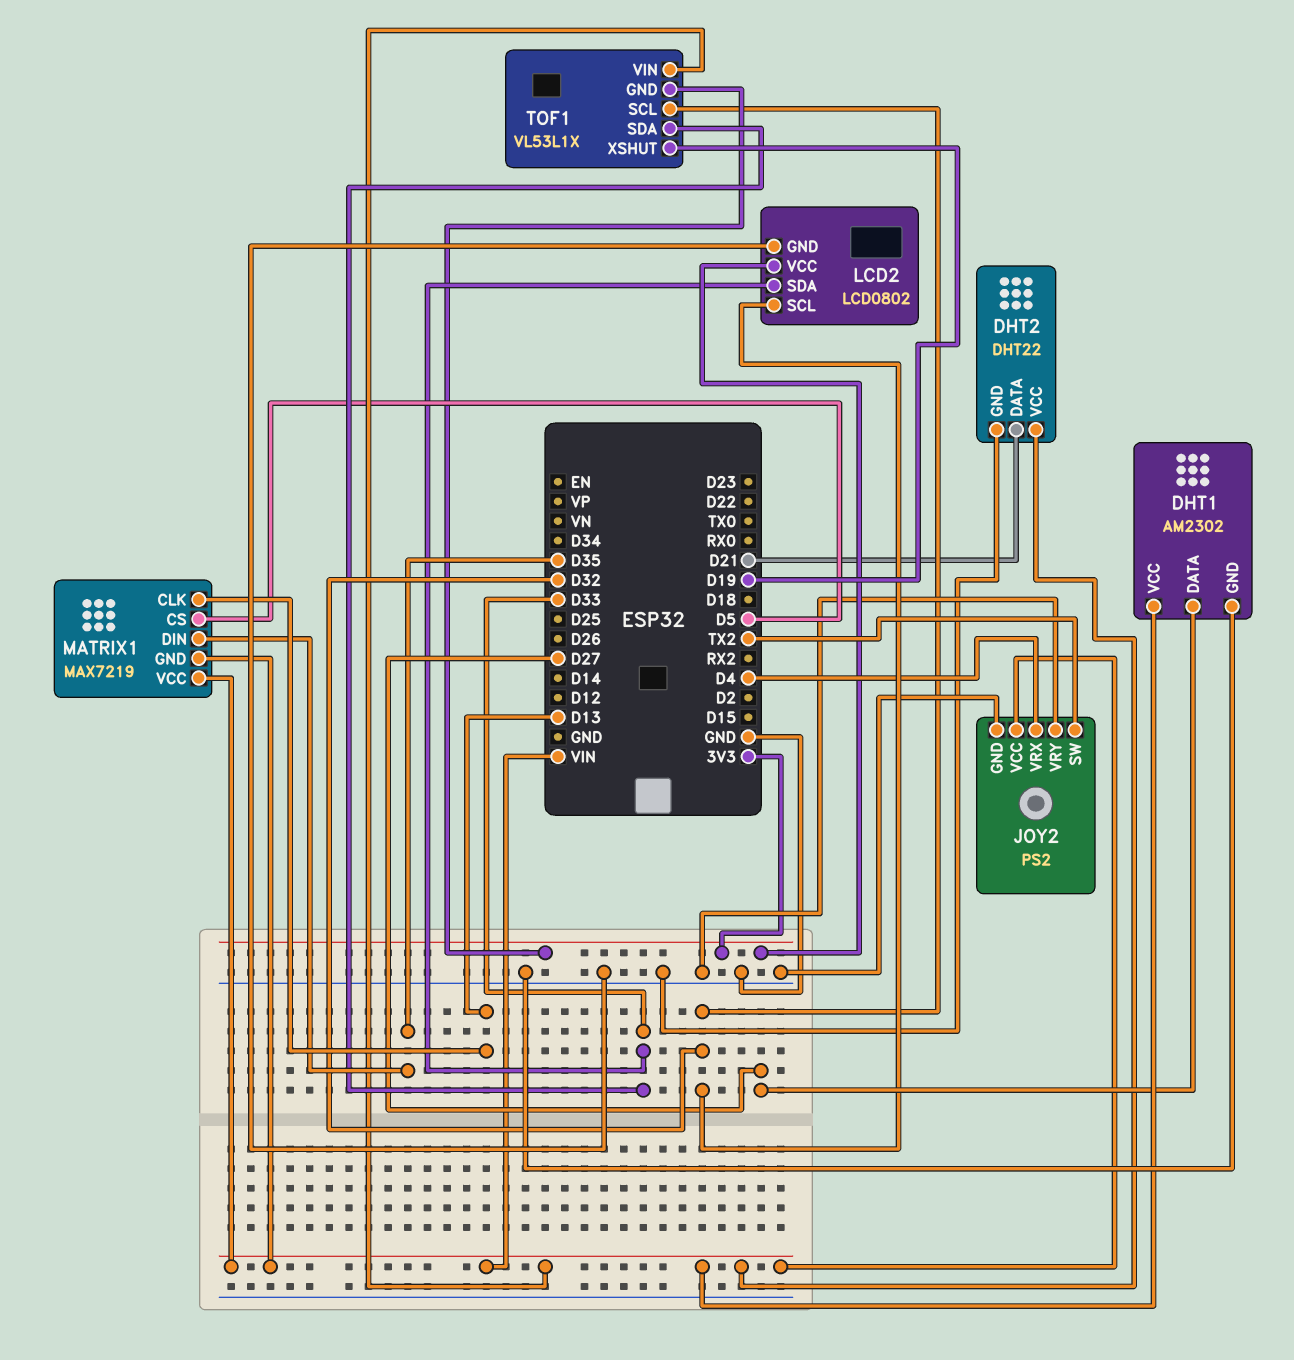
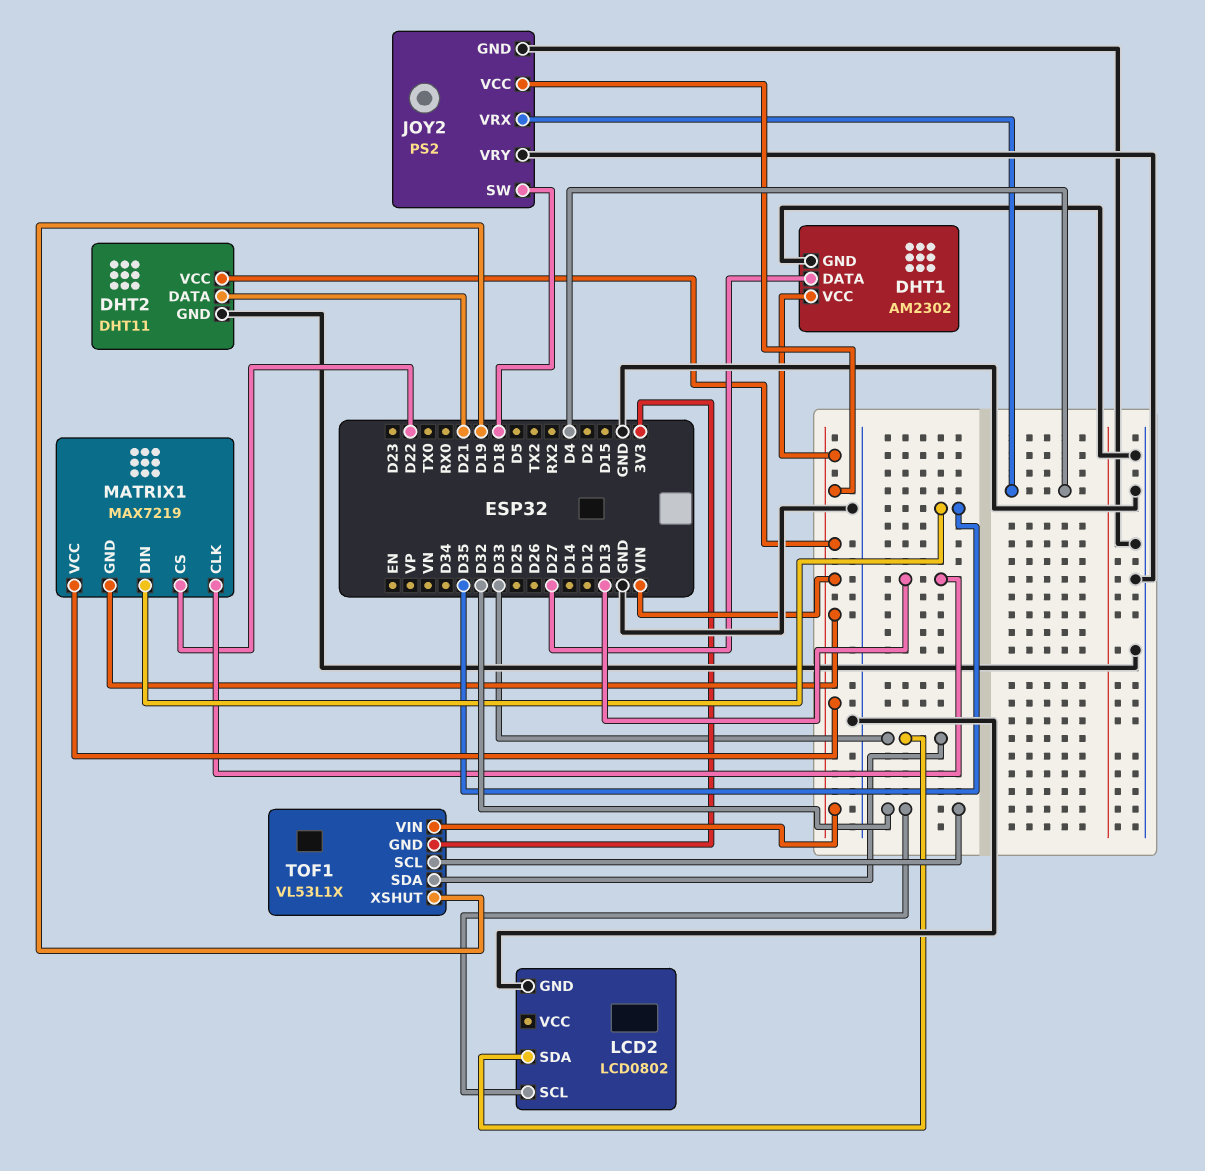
DHT2: DHT22 -> DHT11
JOY2 pin SW: TX2 -> D18
LCD2 pin VCC: 3V3 -> none
MATRIX1 pin CS: D5 -> D22

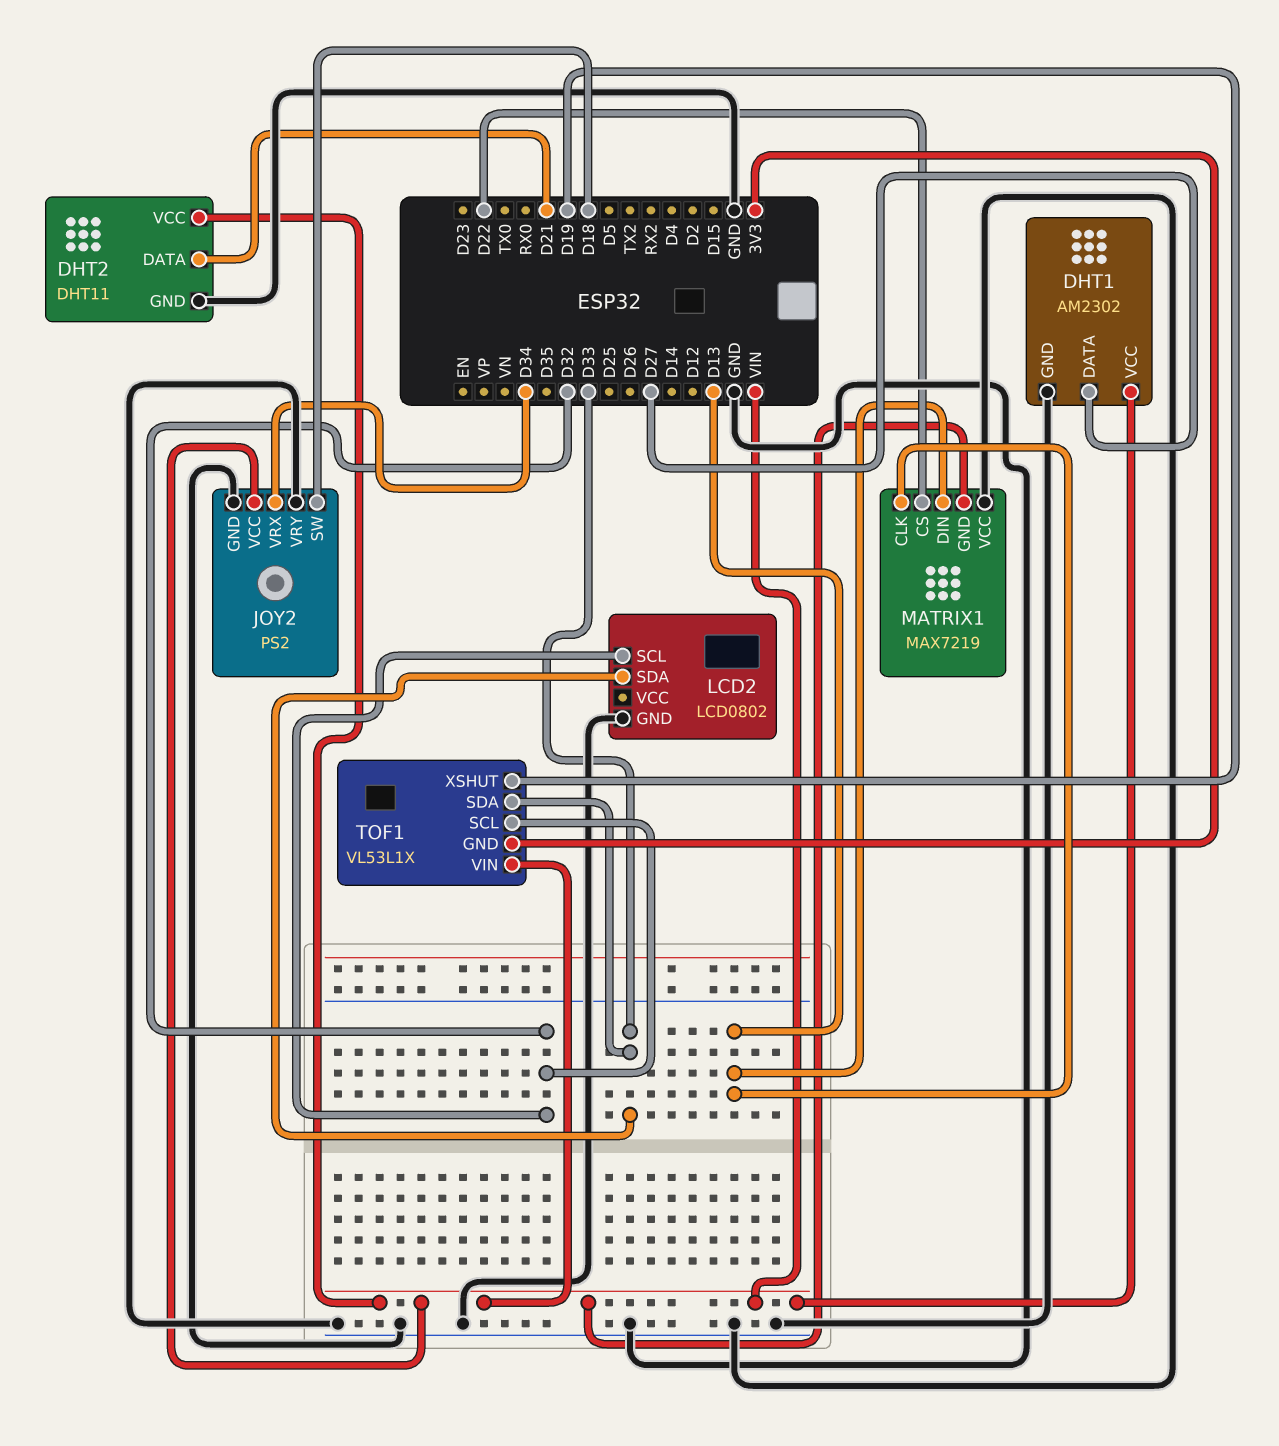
JOY2 pin VRX: D4 -> D34
MATRIX1 pin DIN: D35 -> D13
MATRIX1 pin VCC: VIN -> GND

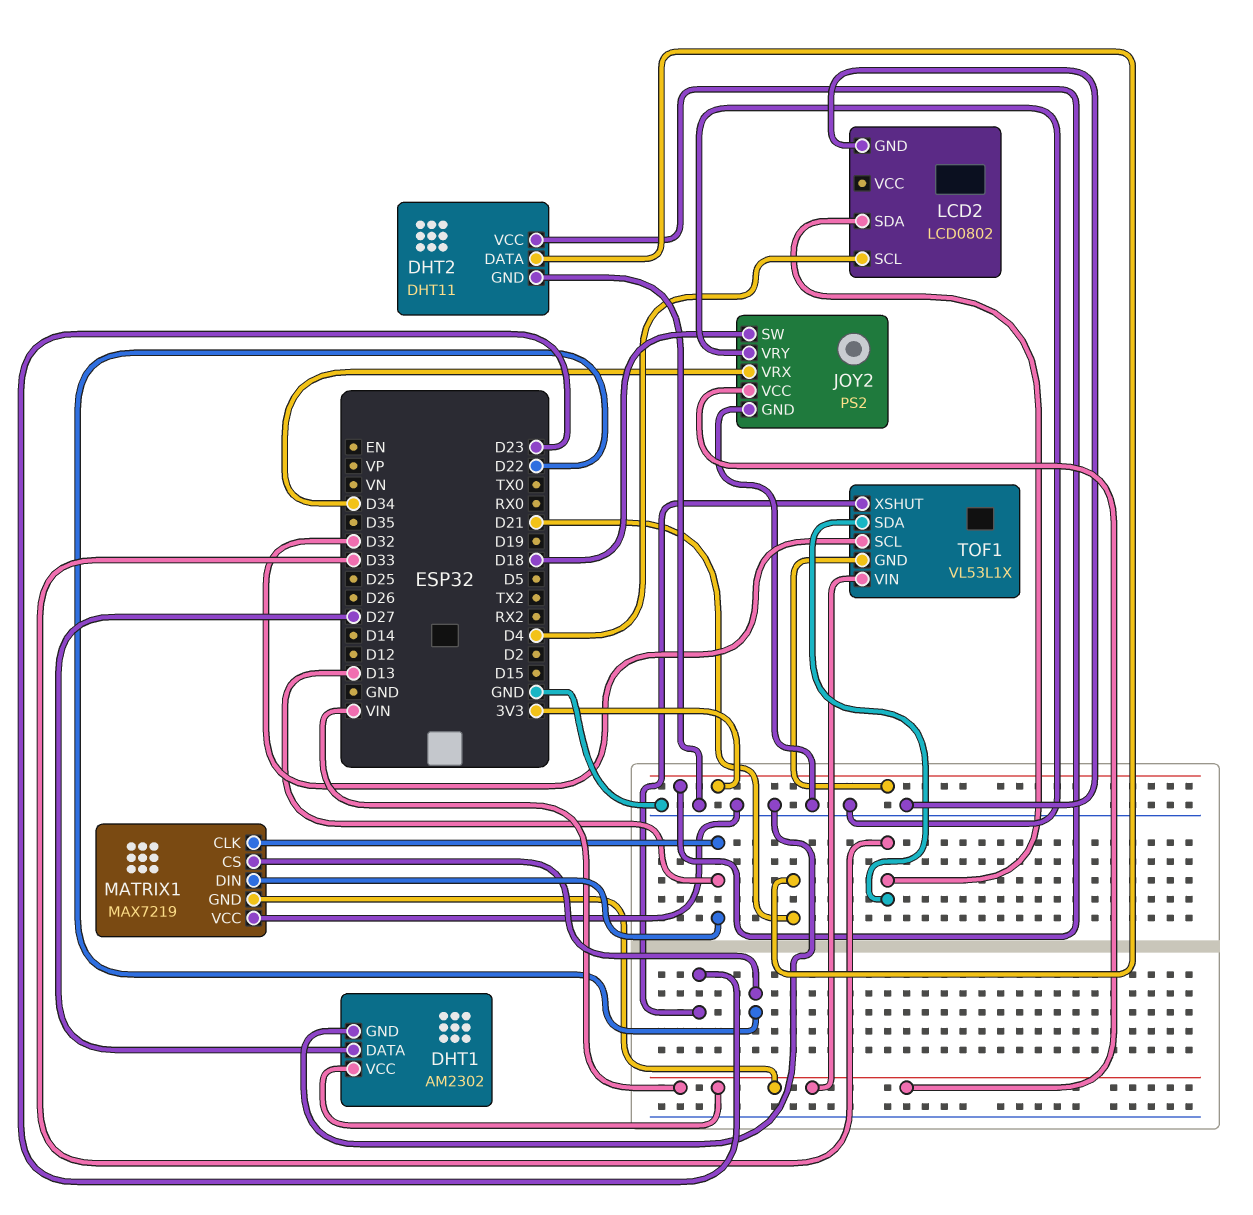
DHT2 pin VCC: VIN -> 3V3
LCD2 pin SCL: D32 -> D4
TOF1 pin XSHUT: D19 -> D23

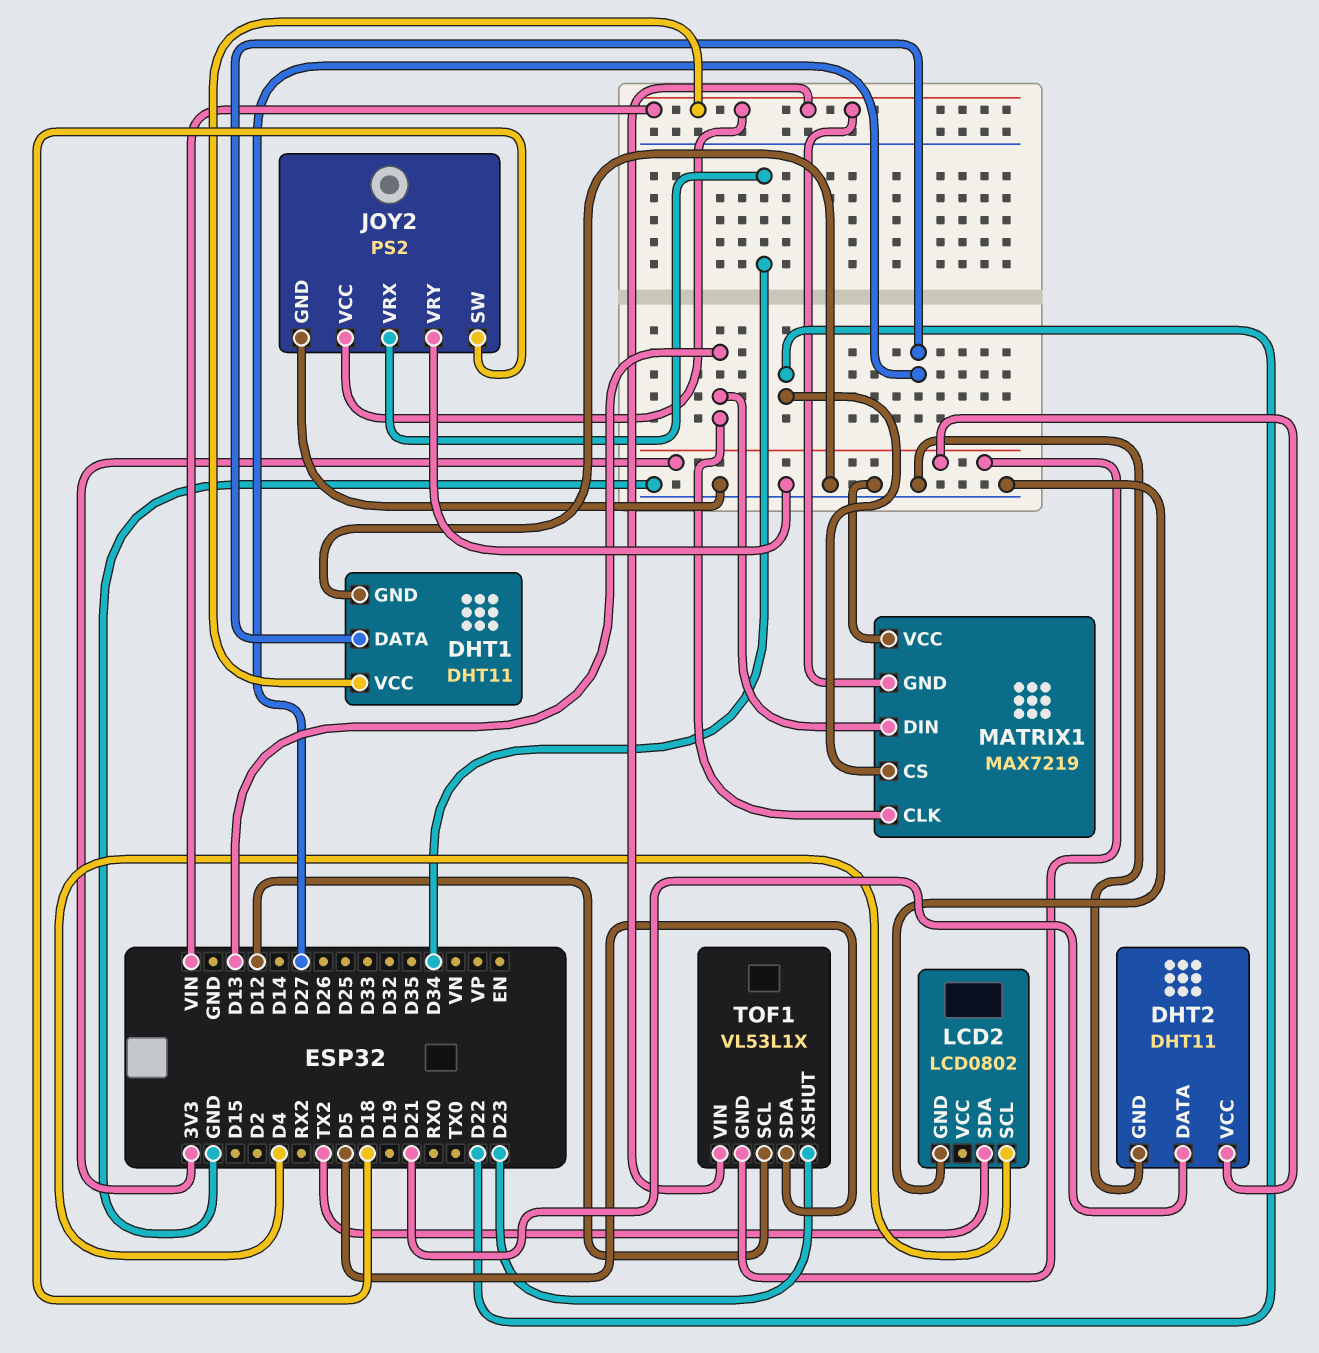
DHT1: AM2302 -> DHT11
LCD2 pin SDA: D33 -> TX2
TOF1 pin SCL: D32 -> D12
TOF1 pin SDA: D33 -> D5

